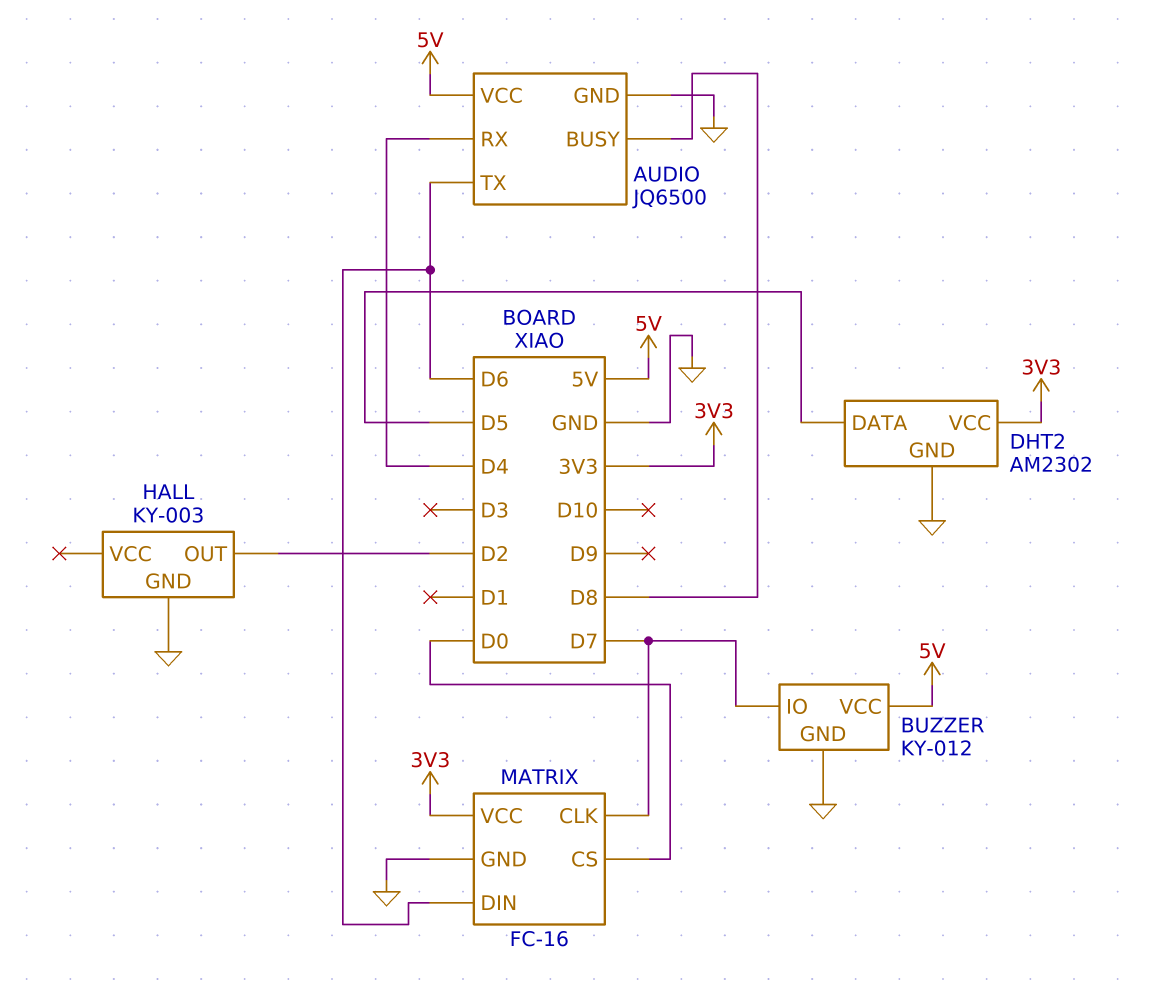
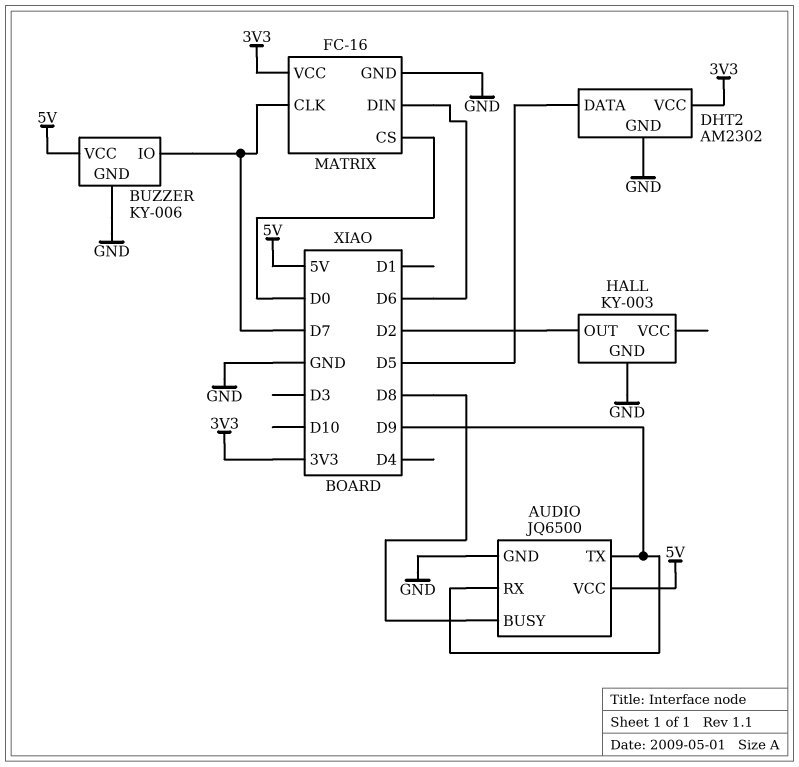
AUDIO pin RX: D4 -> D9
AUDIO pin TX: D6 -> D9
BUZZER: KY-012 -> KY-006

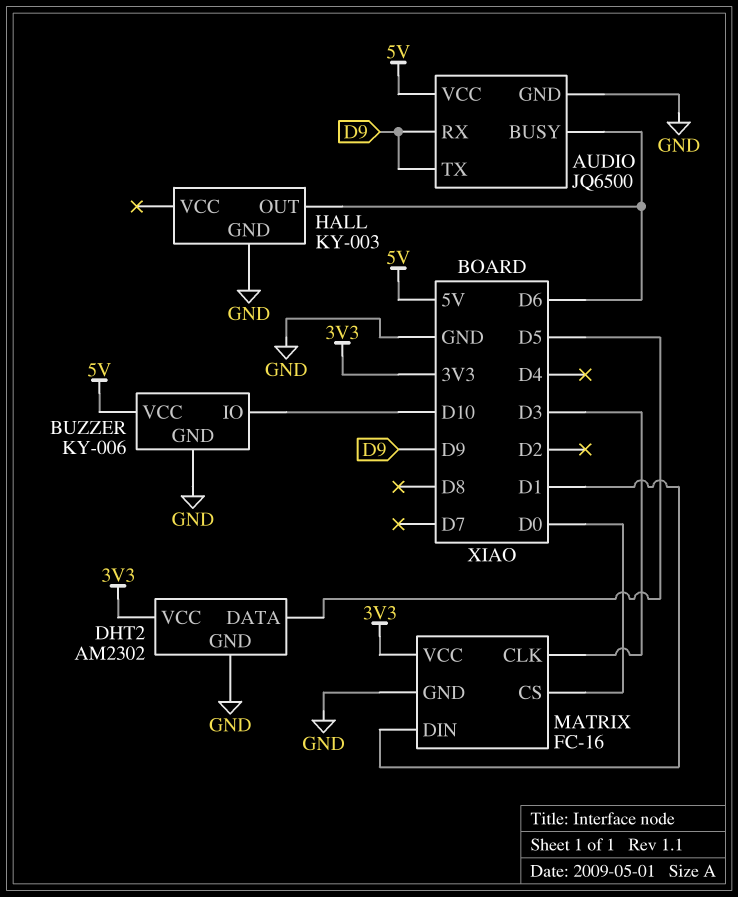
AUDIO pin BUSY: D8 -> D6
BUZZER pin IO: D7 -> D10
HALL pin OUT: D2 -> D6
MATRIX pin CLK: D7 -> D3
MATRIX pin DIN: D6 -> D1

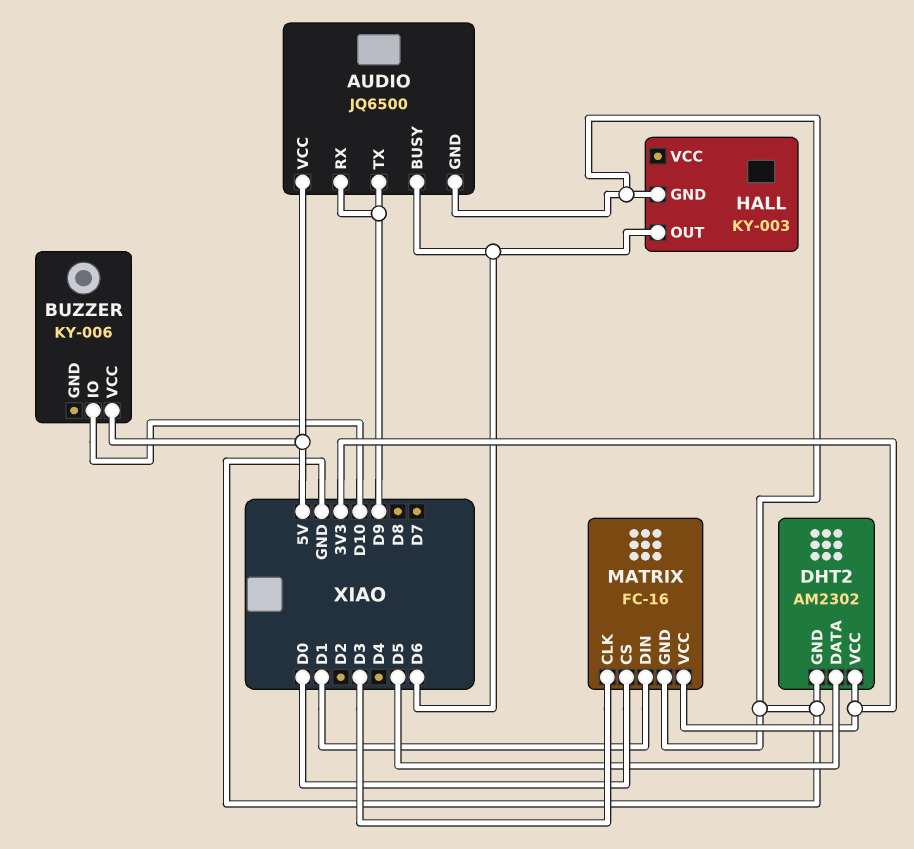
BUZZER pin GND: GND -> none

